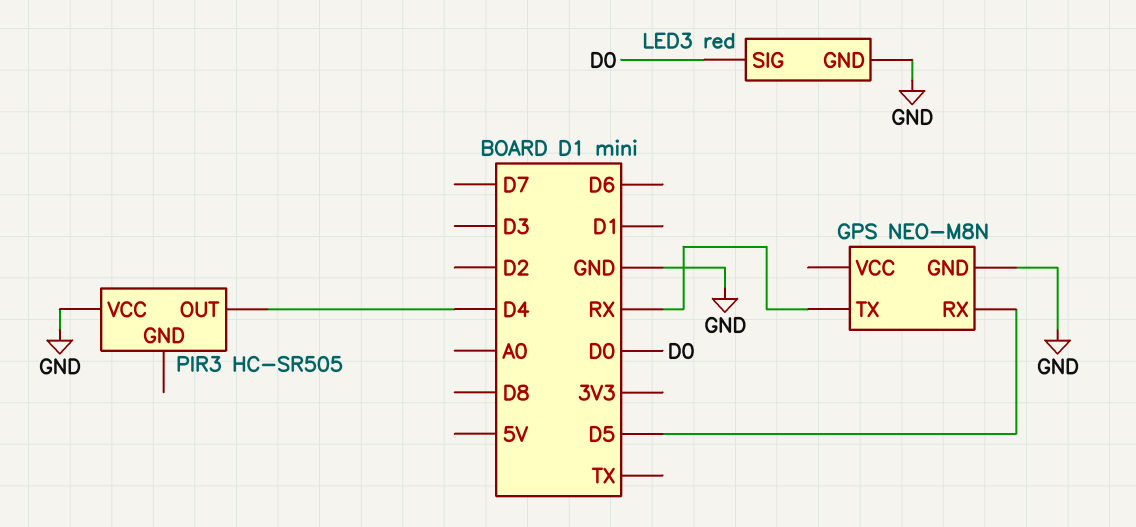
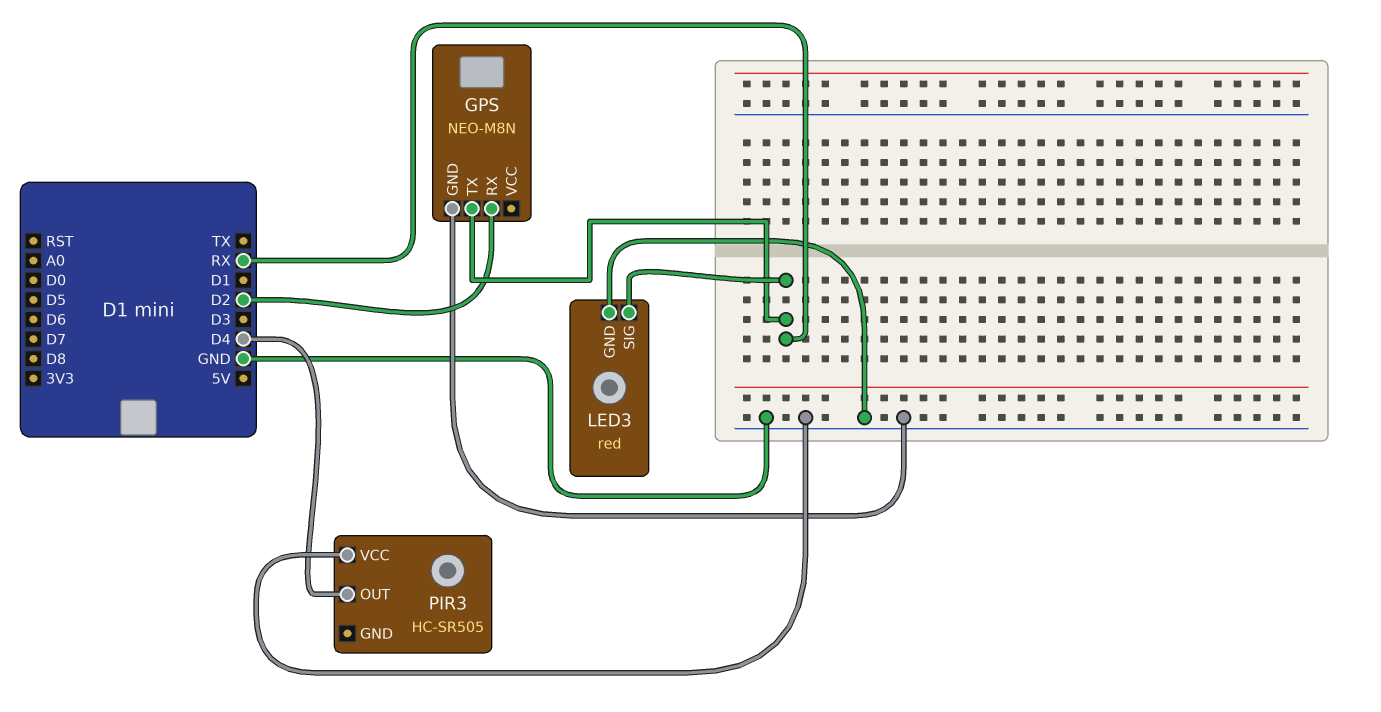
GPS pin RX: D5 -> D2
LED3 pin SIG: D0 -> RX

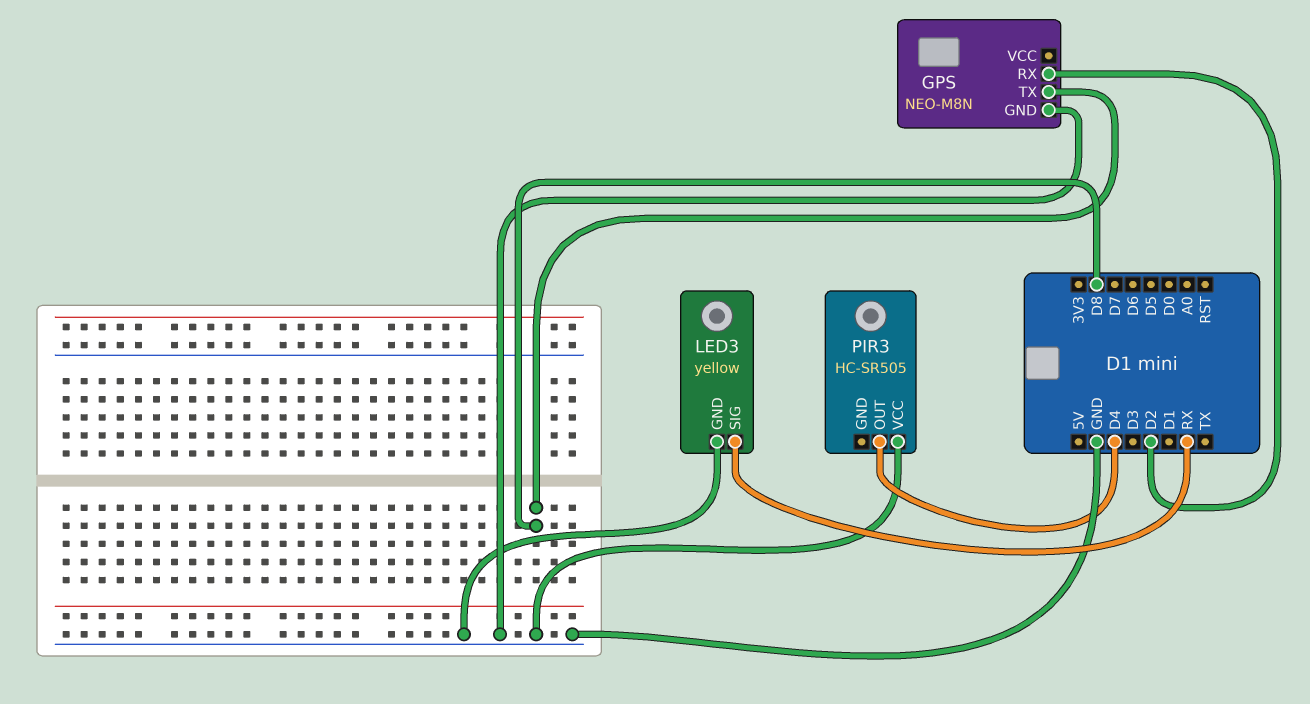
GPS pin TX: RX -> D8
LED3: red -> yellow

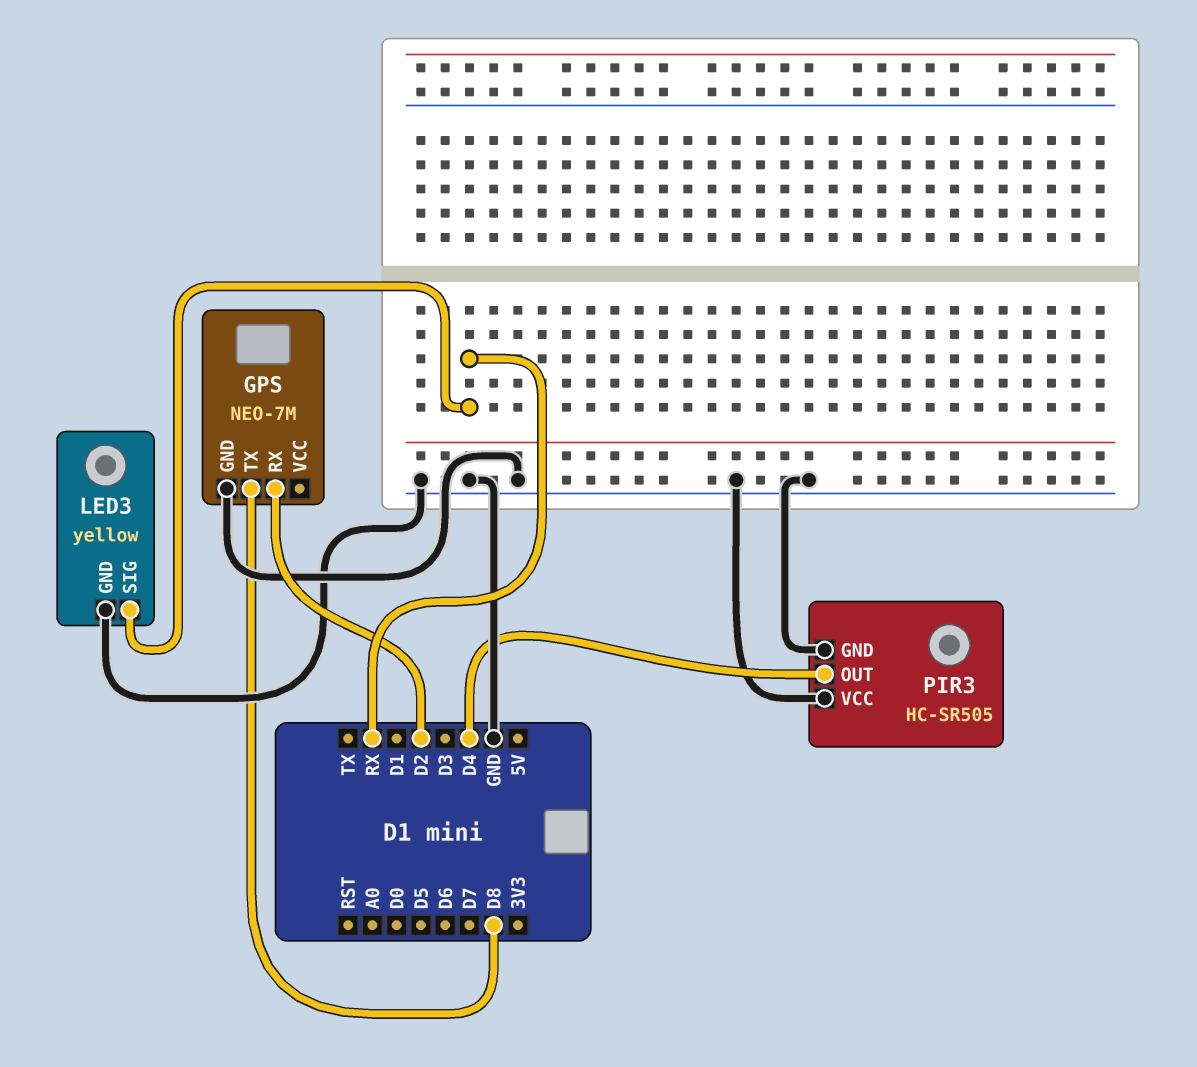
GPS: NEO-M8N -> NEO-7M
PIR3 pin GND: none -> GND

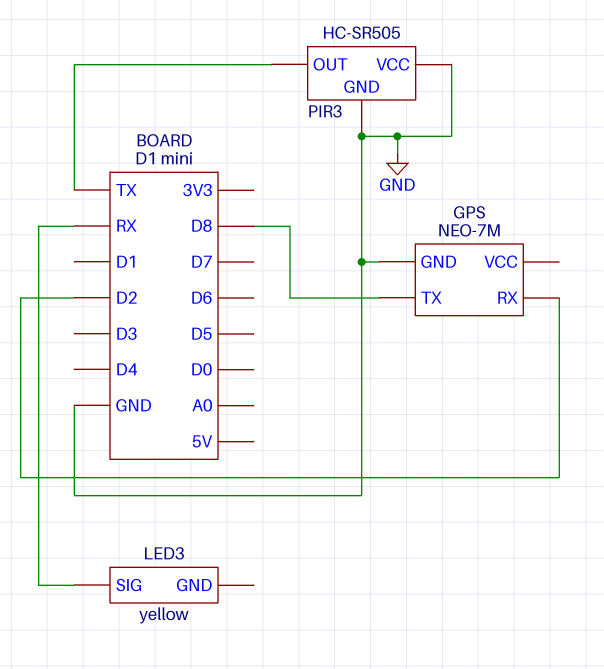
LED3 pin GND: GND -> none
PIR3 pin OUT: D4 -> TX

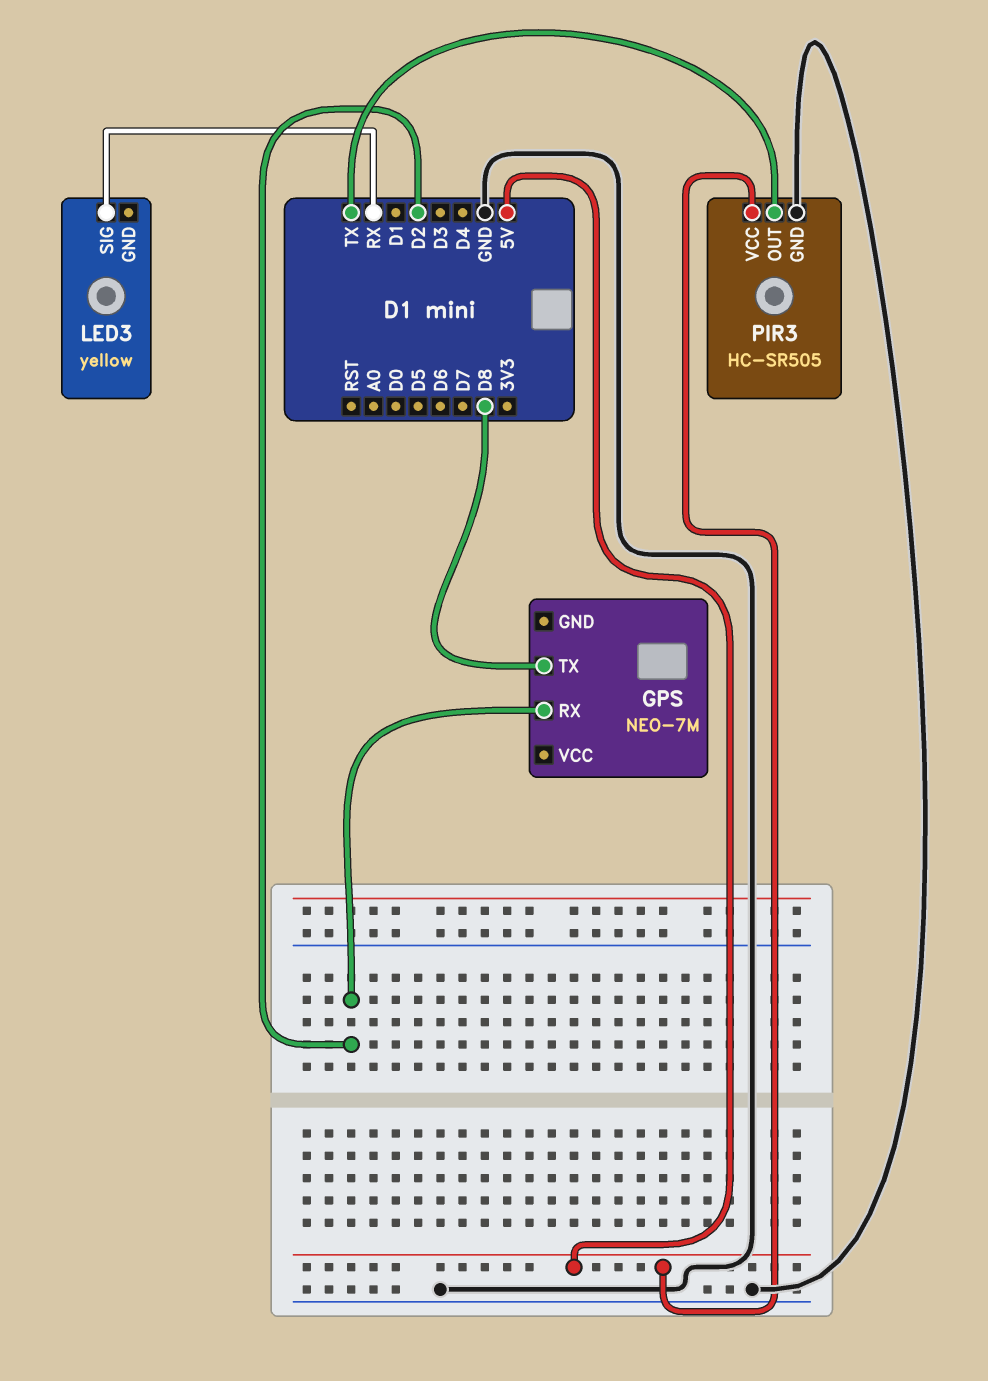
GPS pin GND: GND -> none
PIR3 pin VCC: GND -> 5V

